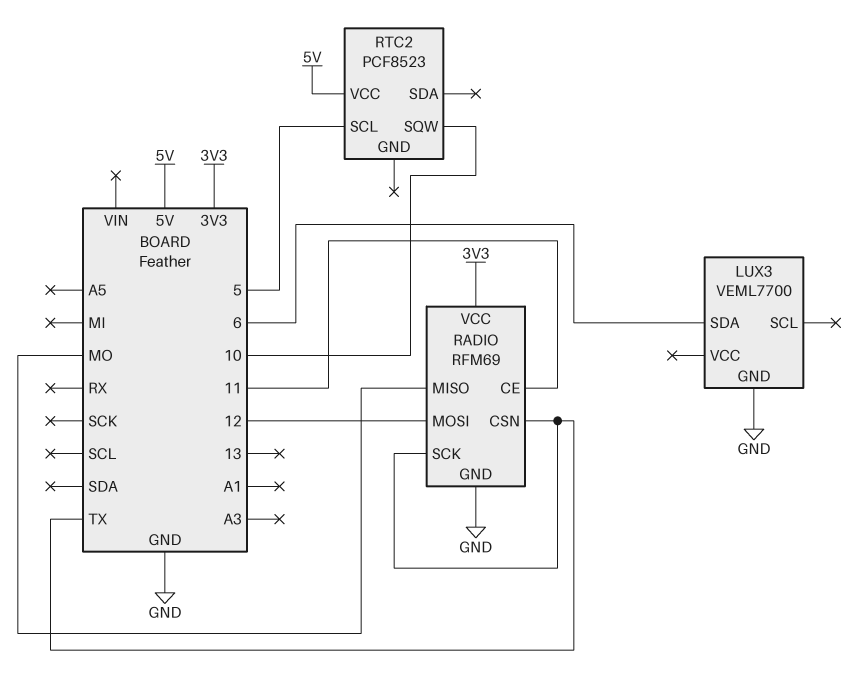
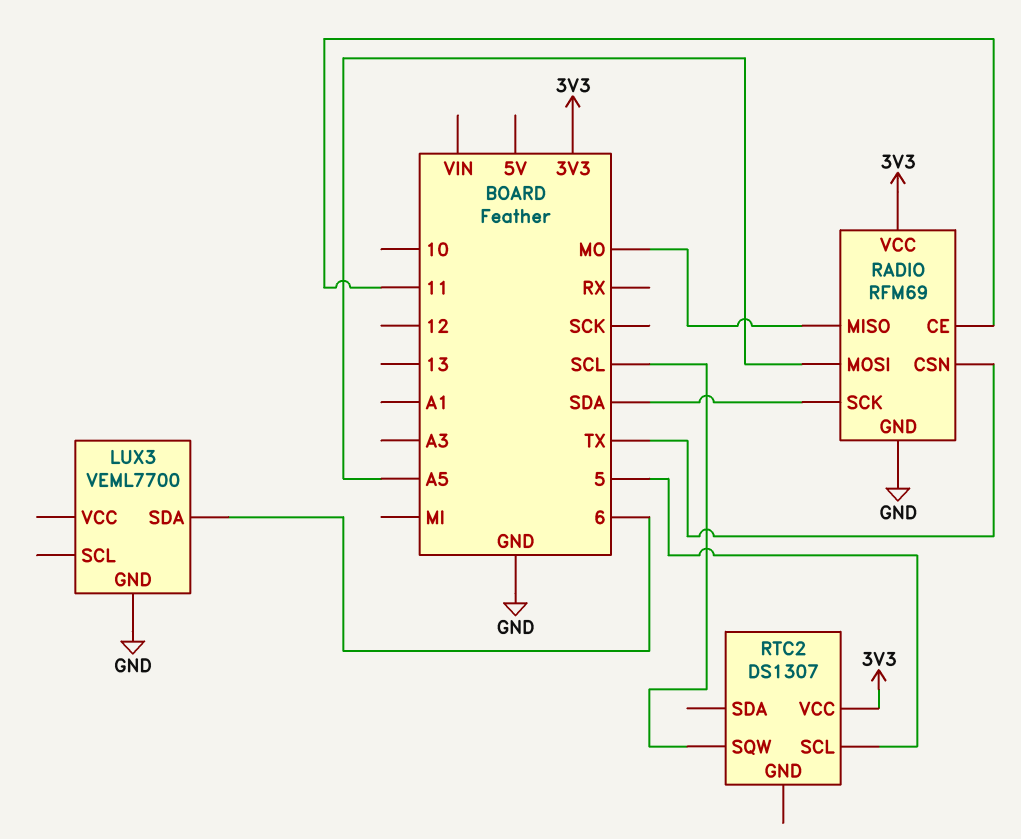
RADIO pin MOSI: 12 -> A5
RADIO pin SCK: TX -> SDA
RTC2: PCF8523 -> DS1307
RTC2 pin SQW: 10 -> SCL
RTC2 pin VCC: 5V -> 3V3

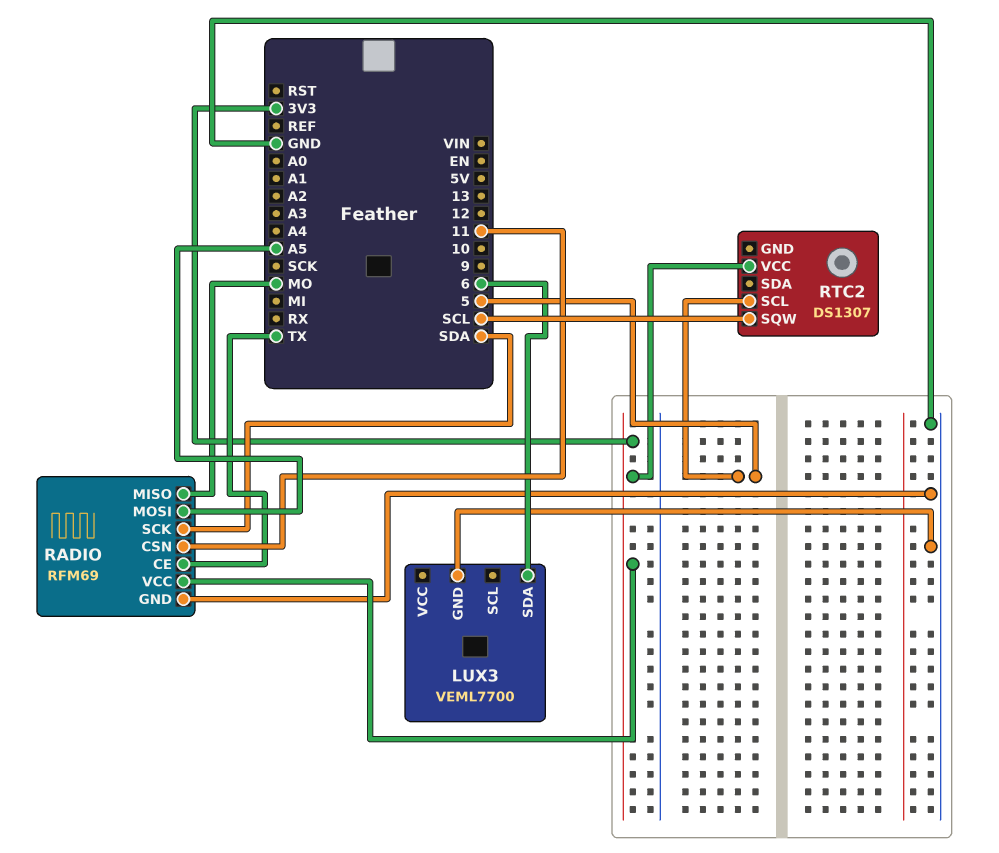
RADIO pin CE: 11 -> TX
RADIO pin CSN: TX -> 11

